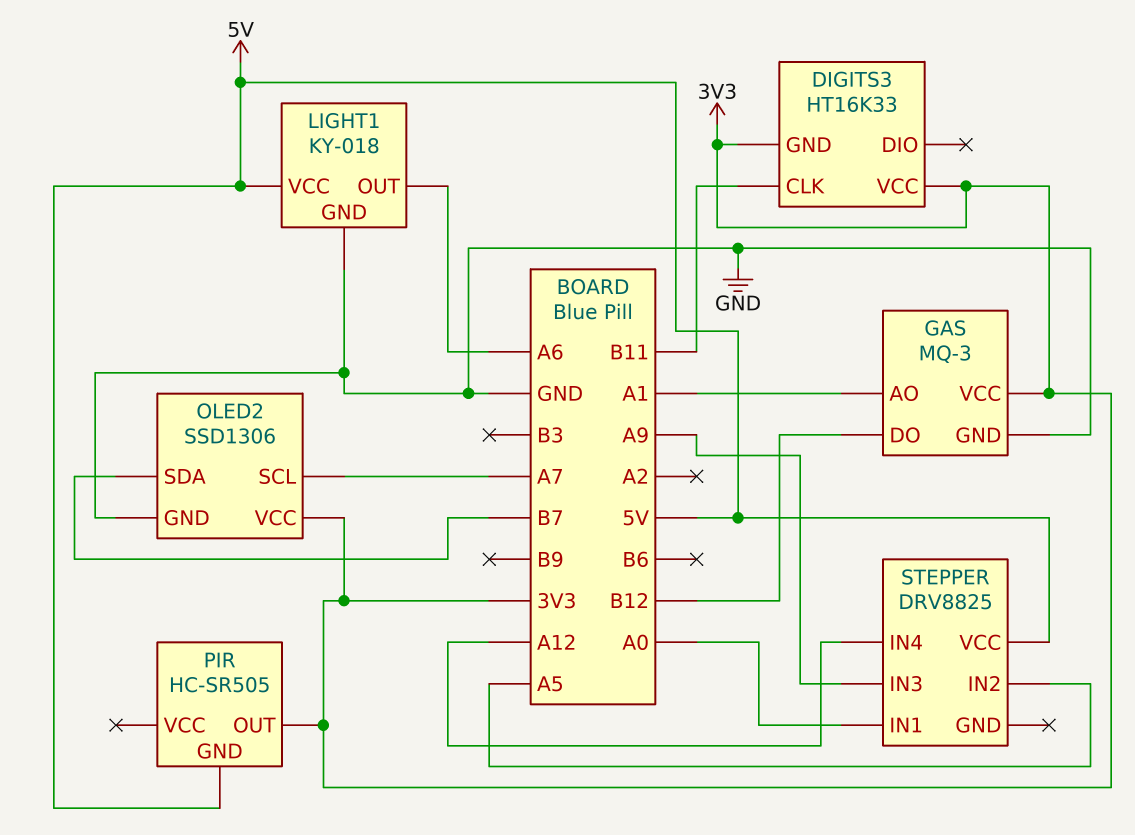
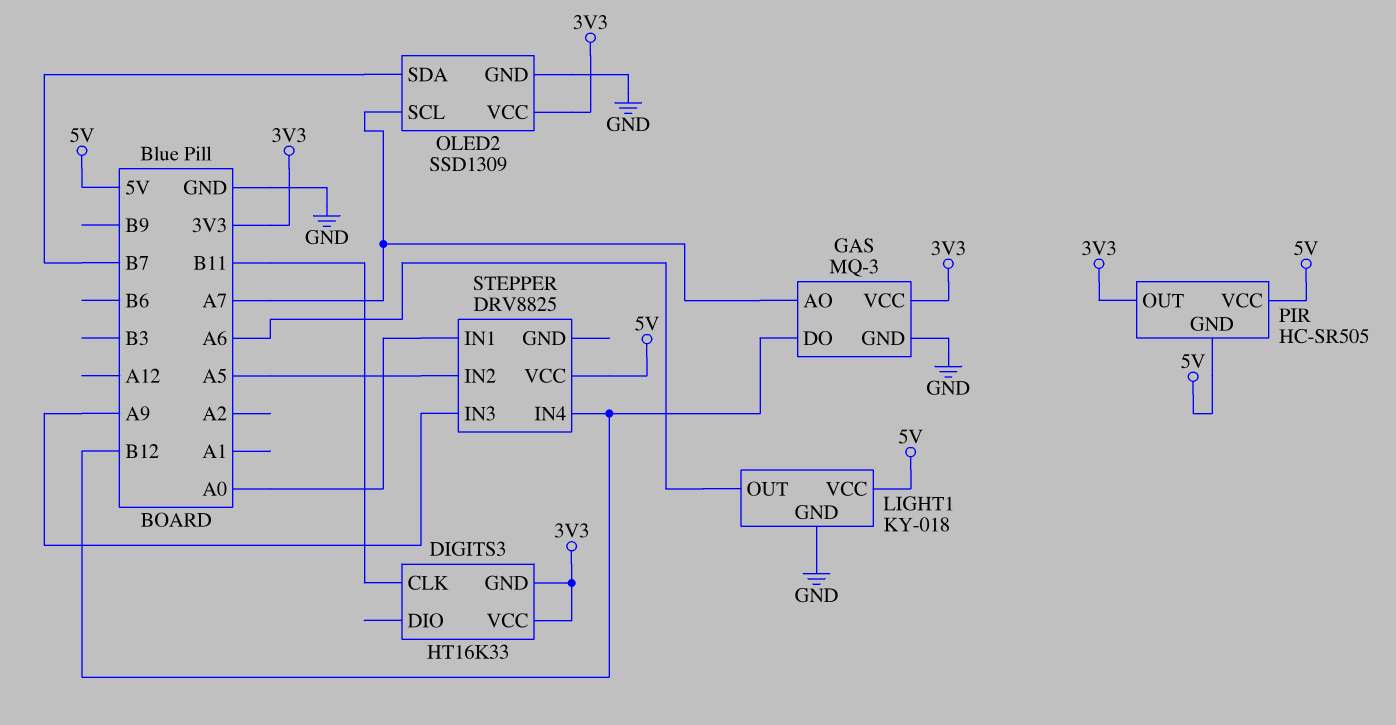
GAS pin AO: A1 -> A7
OLED2: SSD1306 -> SSD1309
PIR pin VCC: none -> 5V
STEPPER pin IN4: A12 -> B12

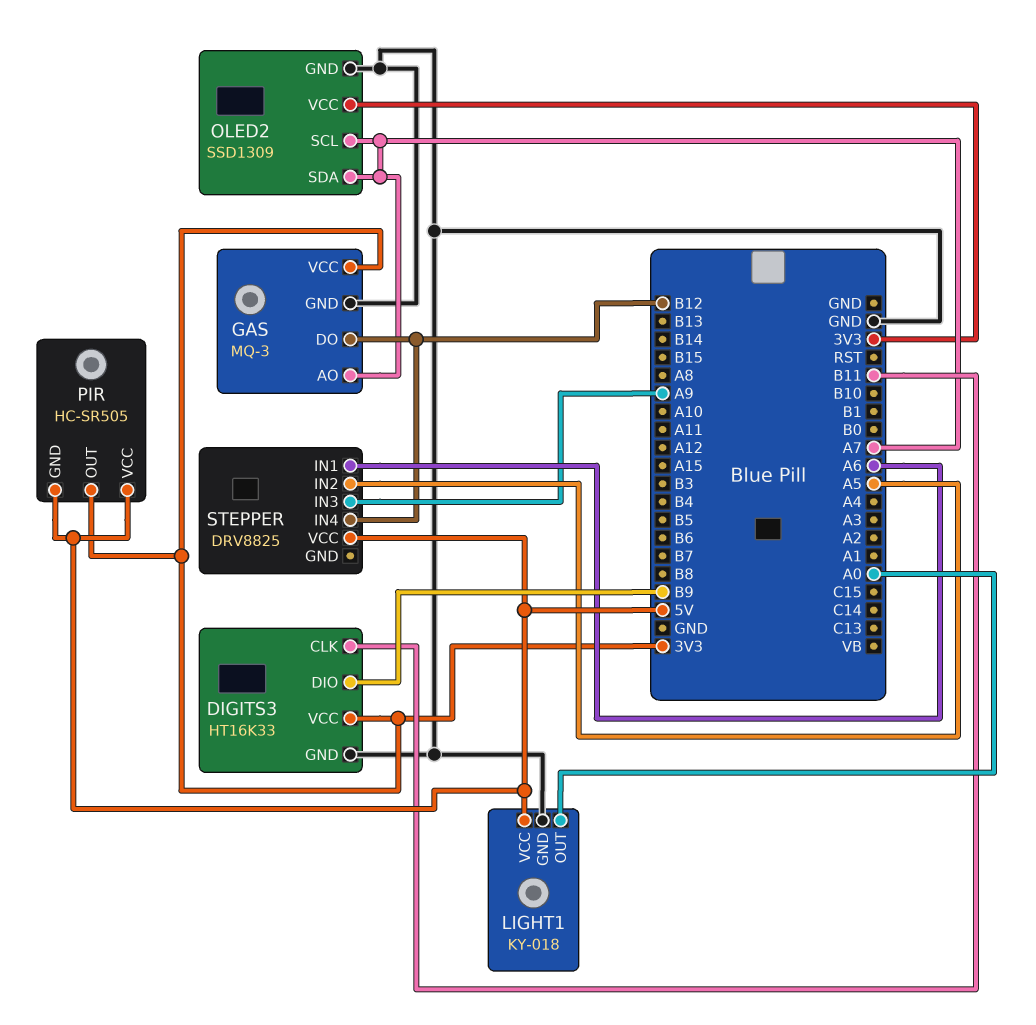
DIGITS3 pin DIO: none -> B9
DIGITS3 pin GND: 3V3 -> GND
LIGHT1 pin OUT: A6 -> A0
OLED2 pin SDA: B7 -> A7
STEPPER pin IN1: A0 -> A6

